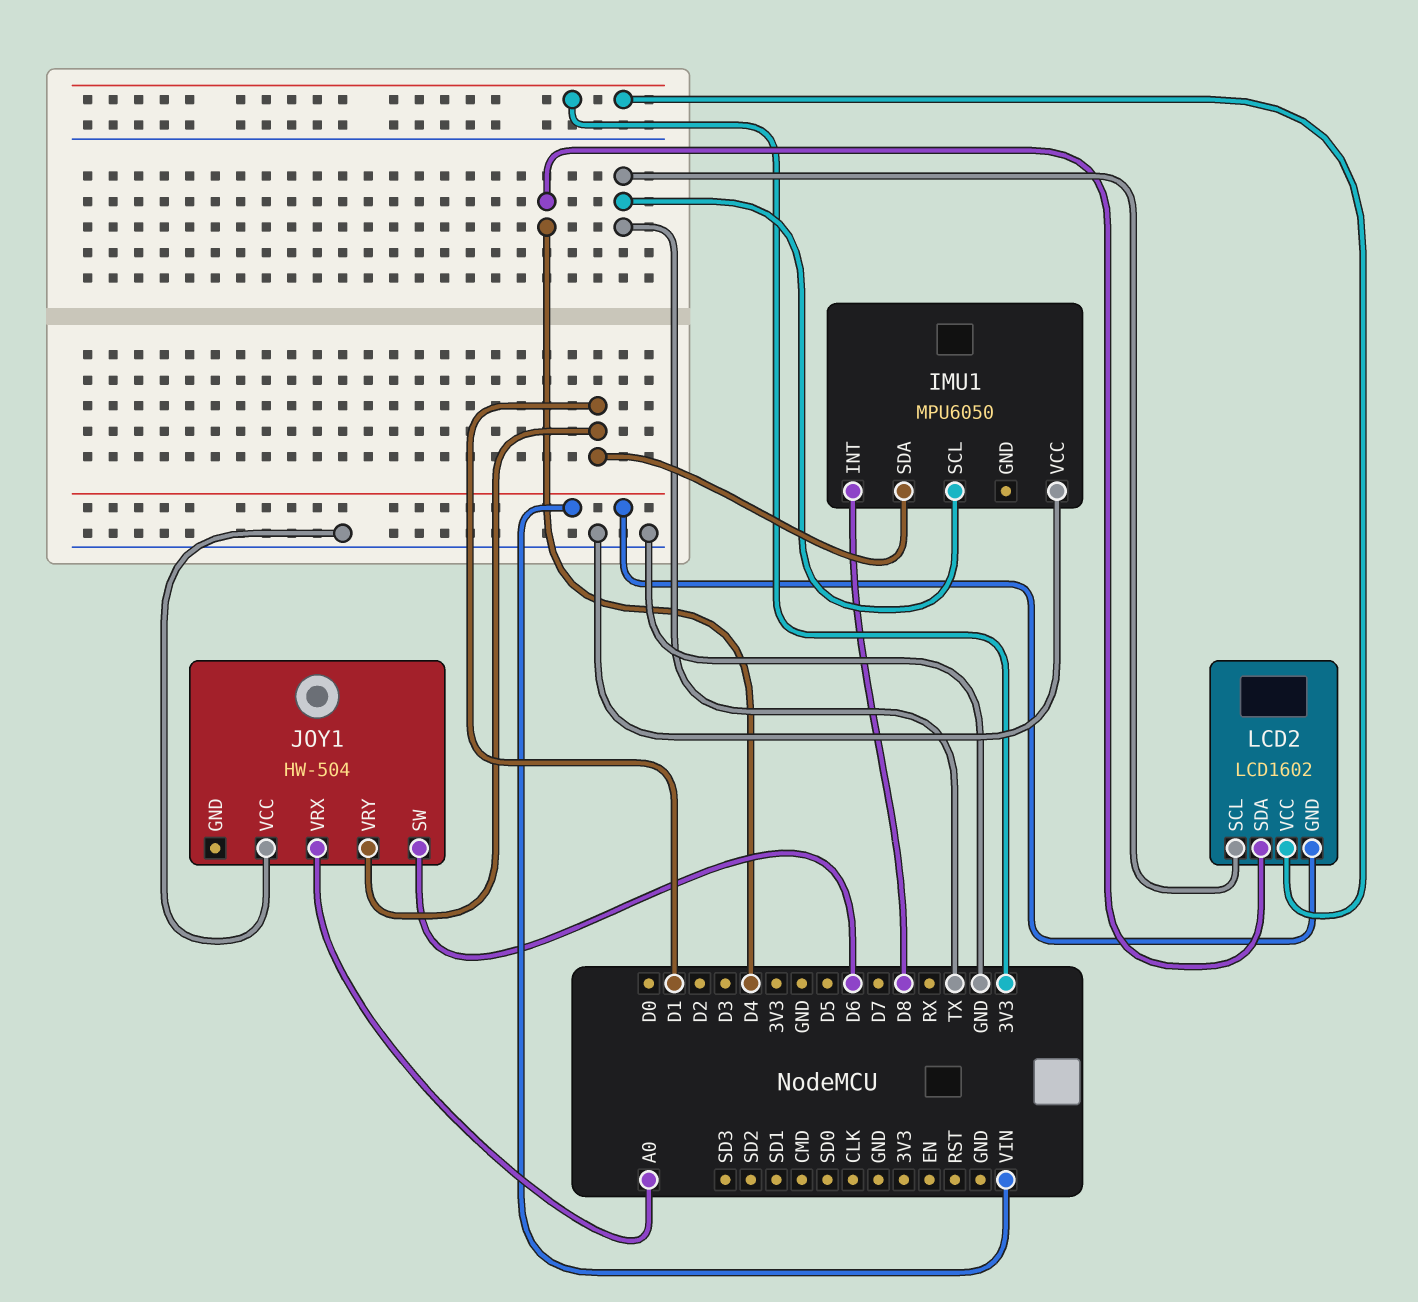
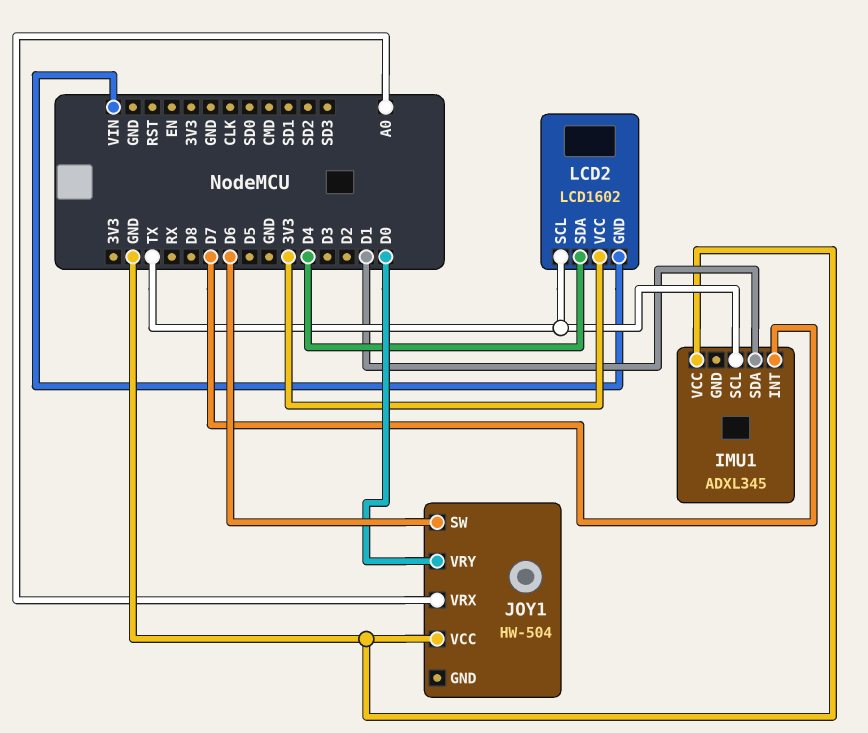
IMU1: MPU6050 -> ADXL345
IMU1 pin INT: D8 -> D7
JOY1 pin VRY: D1 -> D0

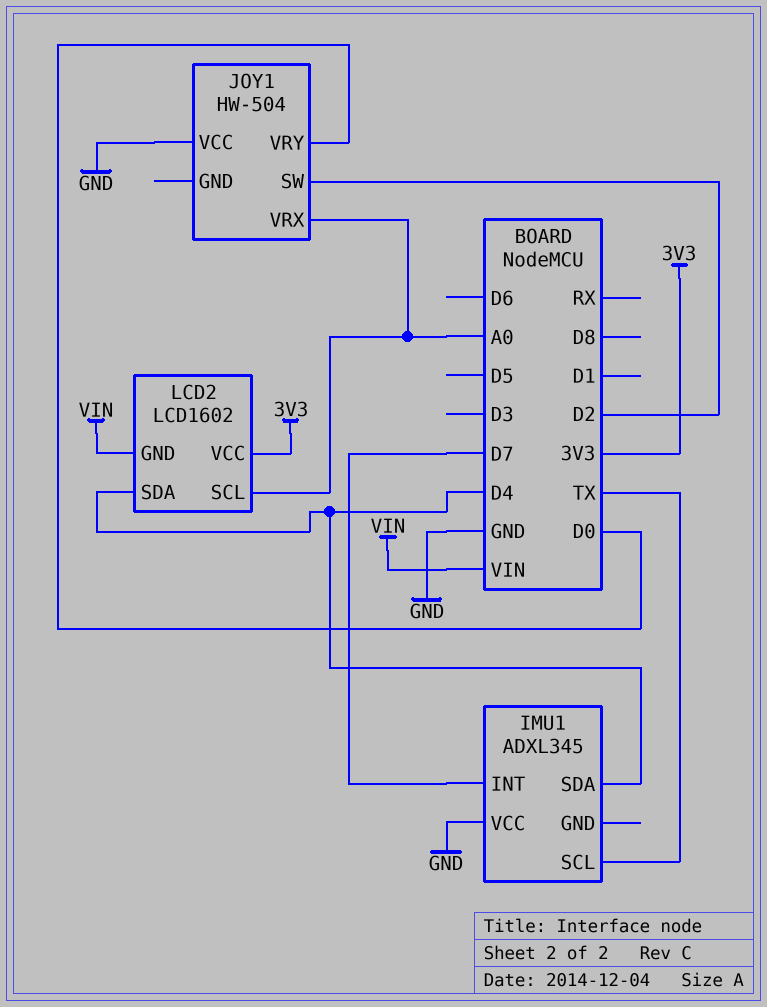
IMU1 pin SDA: D1 -> D4
JOY1 pin SW: D6 -> D2
LCD2 pin SCL: TX -> A0

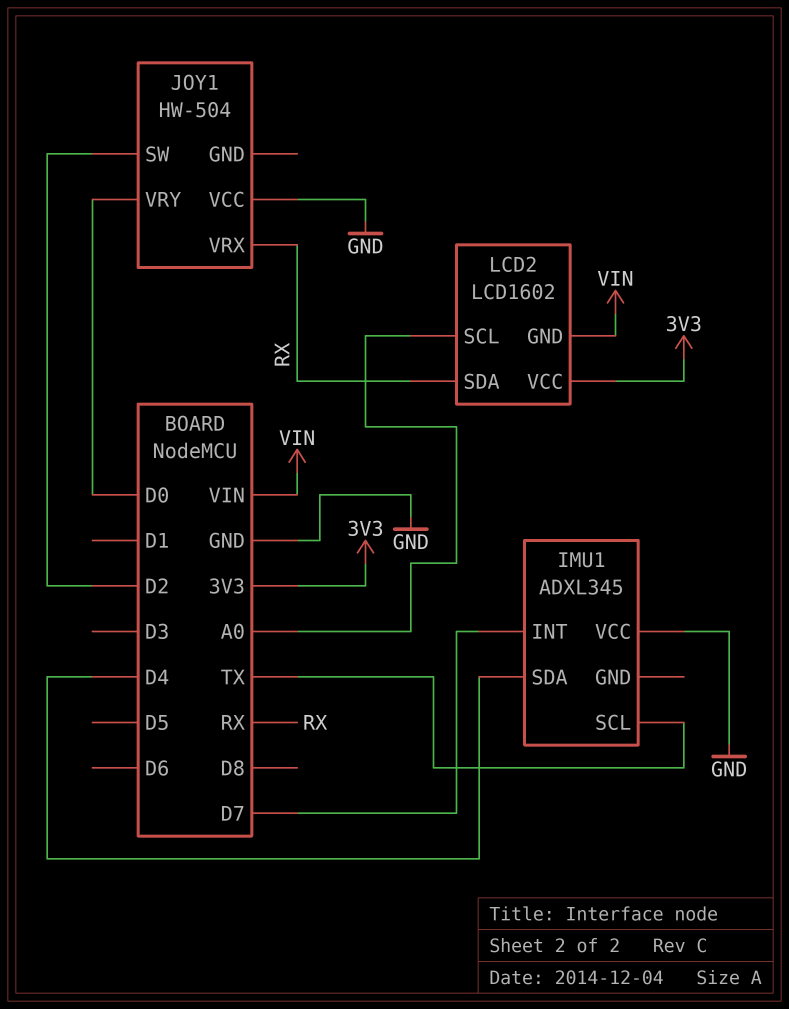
JOY1 pin VRX: A0 -> RX
LCD2 pin SDA: D4 -> RX

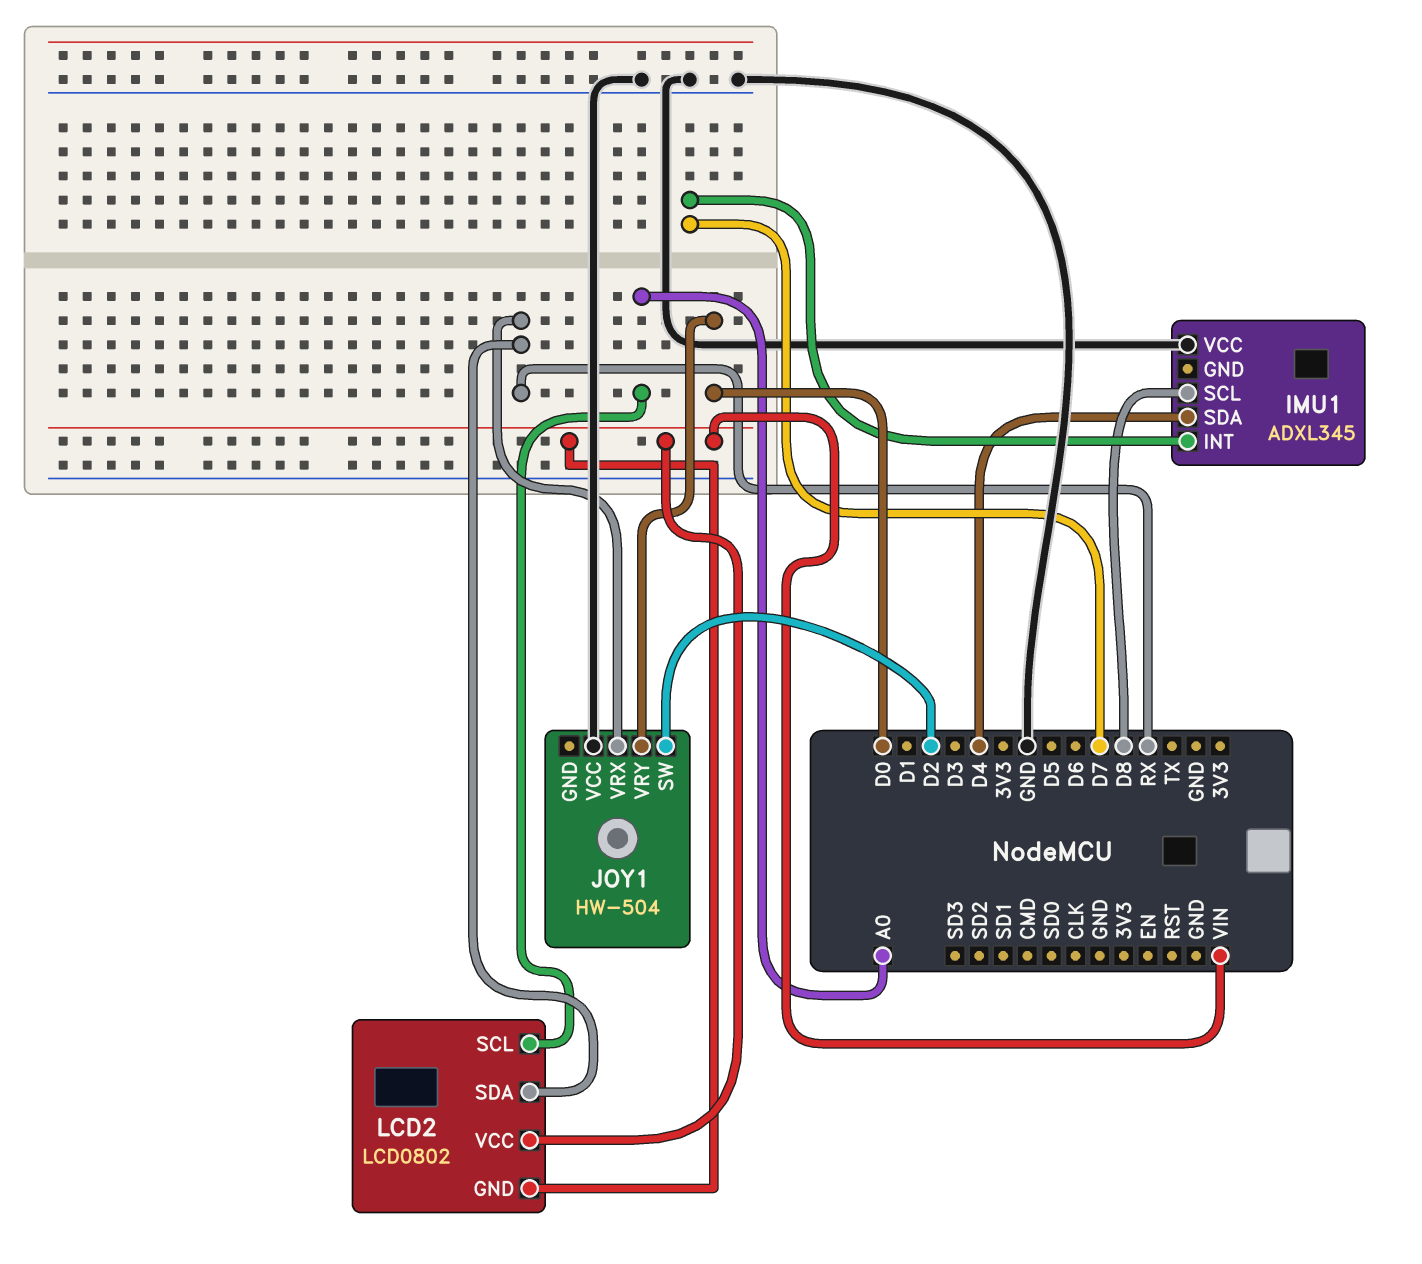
IMU1 pin SCL: TX -> D8
LCD2: LCD1602 -> LCD0802
LCD2 pin VCC: 3V3 -> VIN

